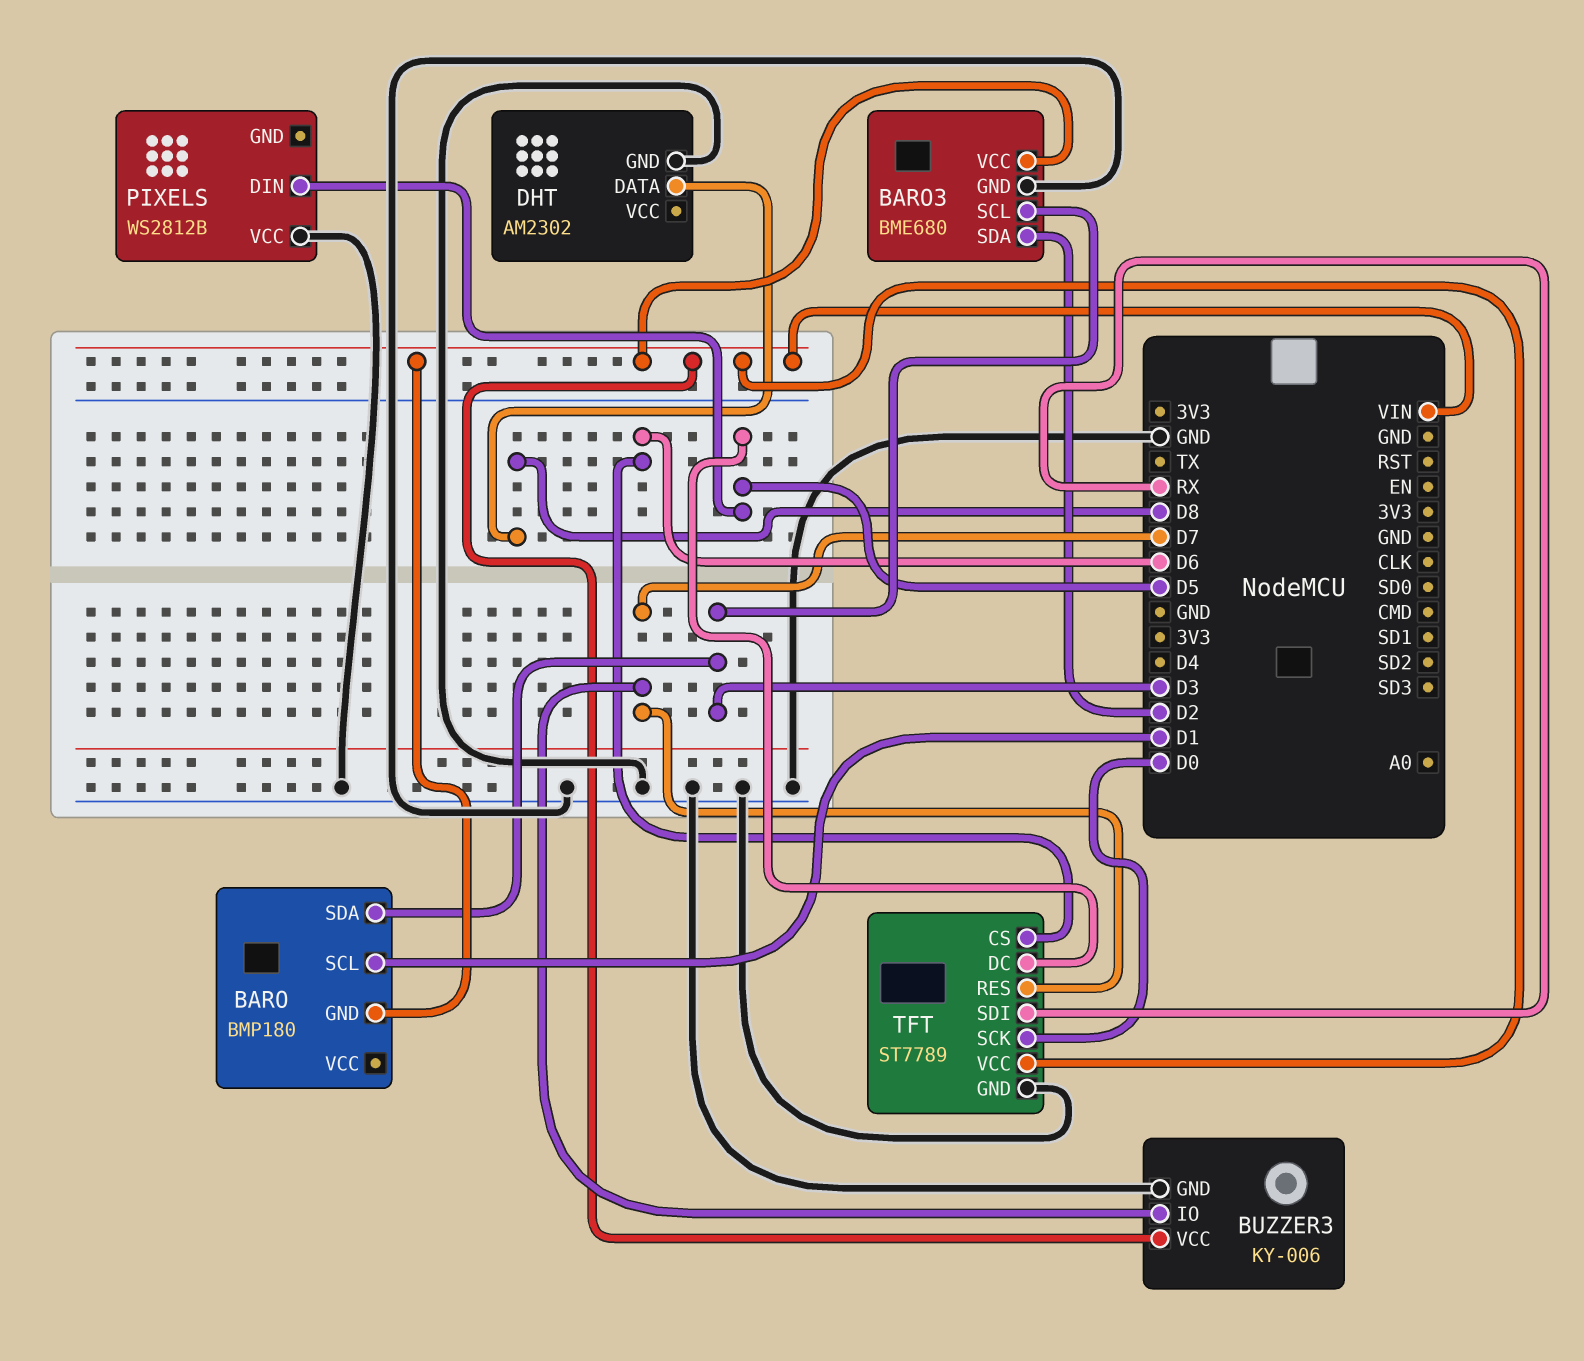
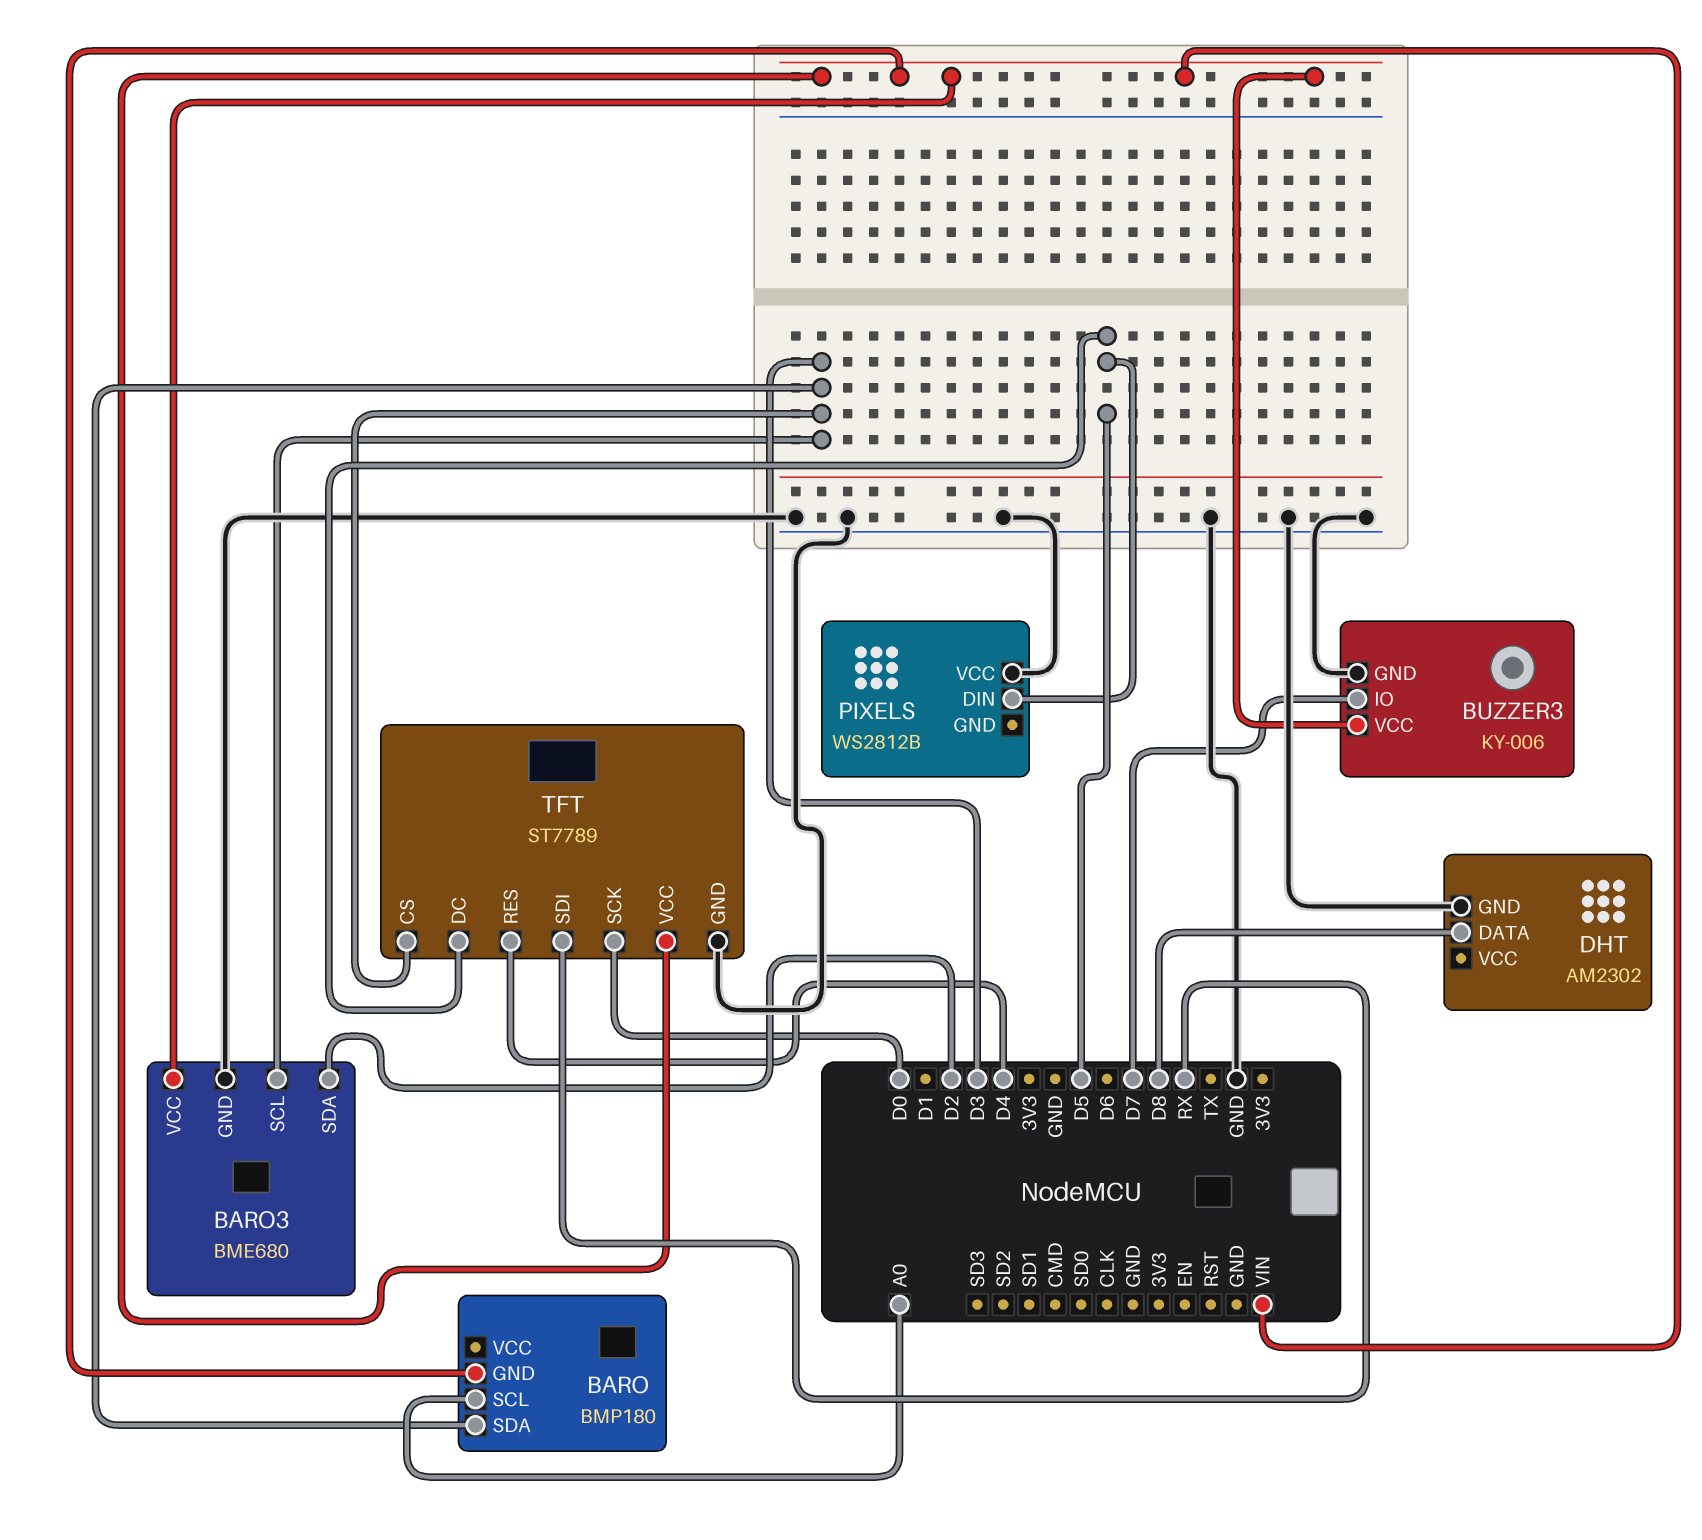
BARO pin SCL: D1 -> A0
TFT pin CS: D6 -> D3
TFT pin RES: D7 -> D4

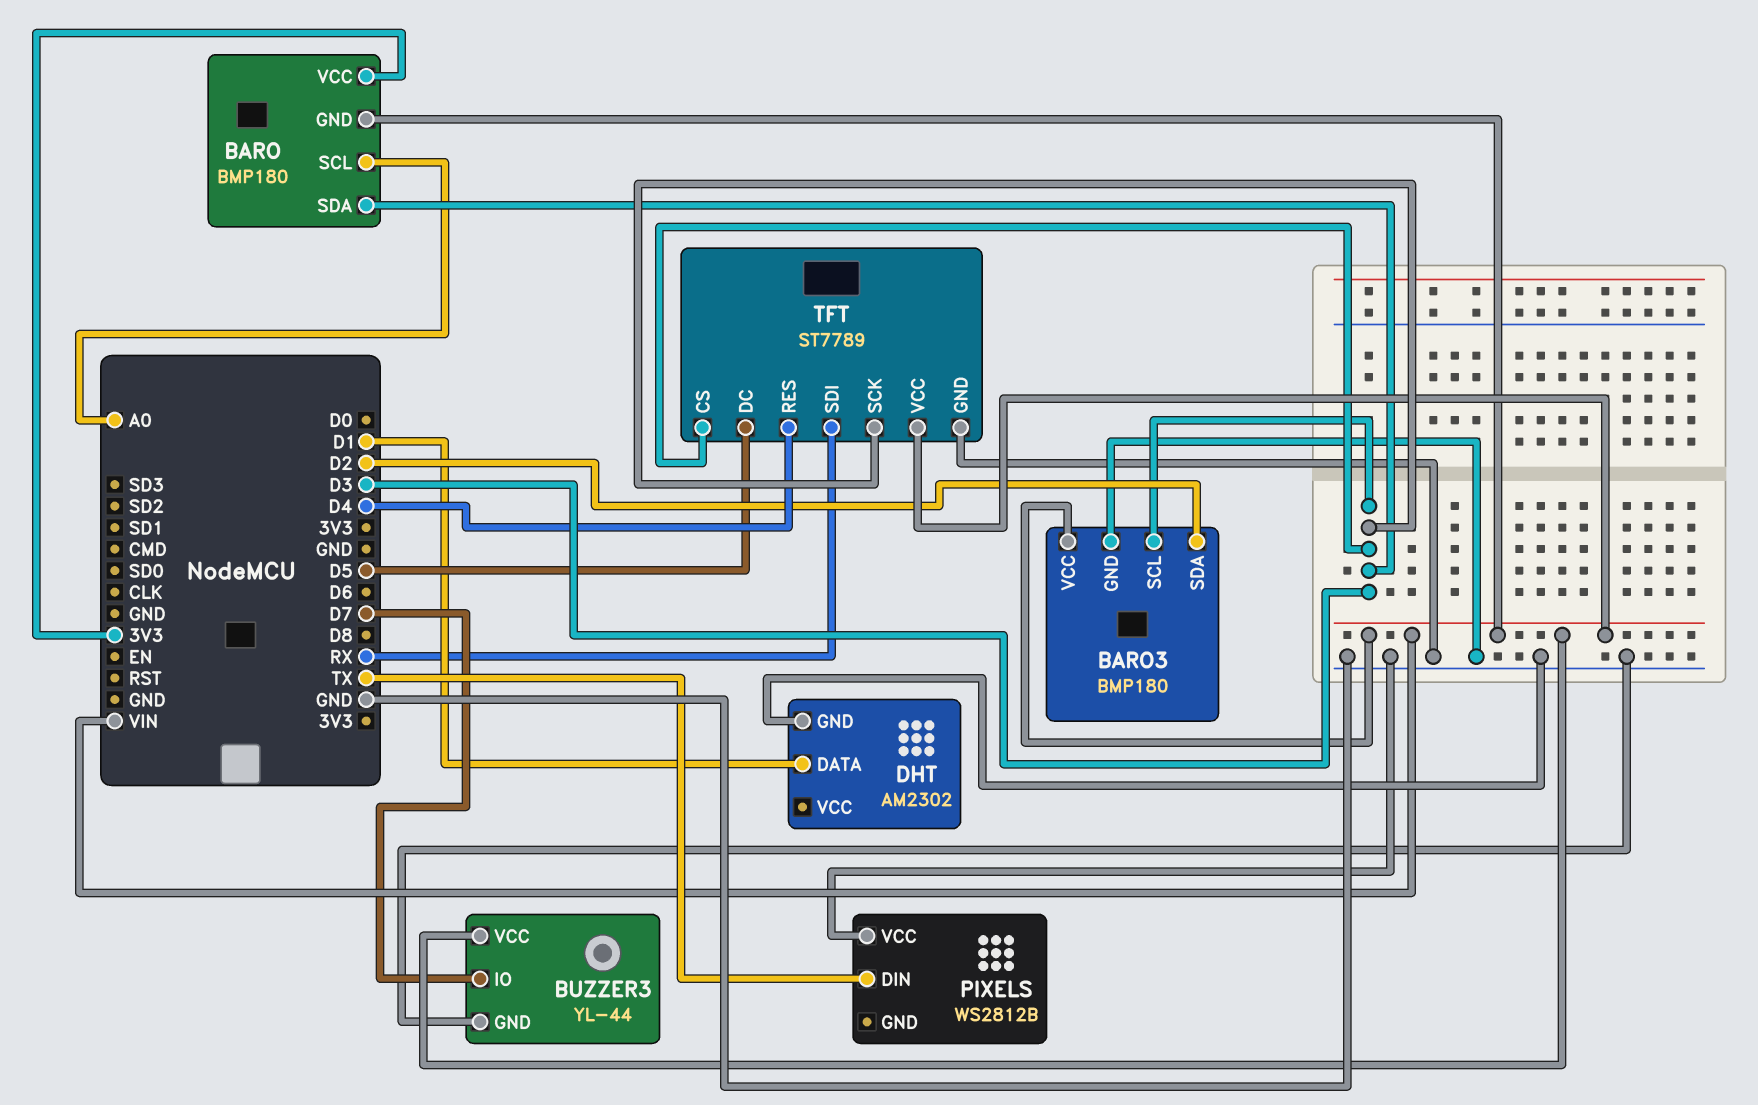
BARO pin VCC: none -> 3V3
BARO3: BME680 -> BMP180
BUZZER3: KY-006 -> YL-44
DHT pin DATA: D8 -> D1
PIXELS pin DIN: D5 -> TX
TFT pin SCK: D0 -> D3

